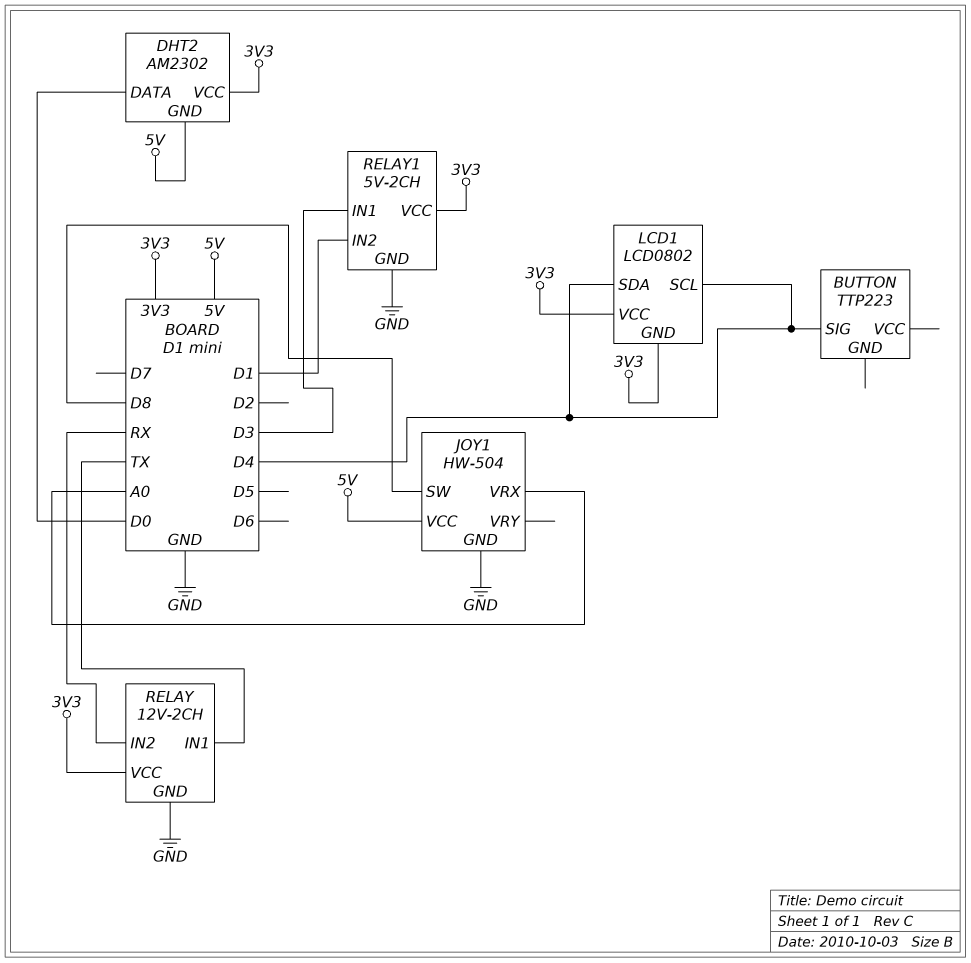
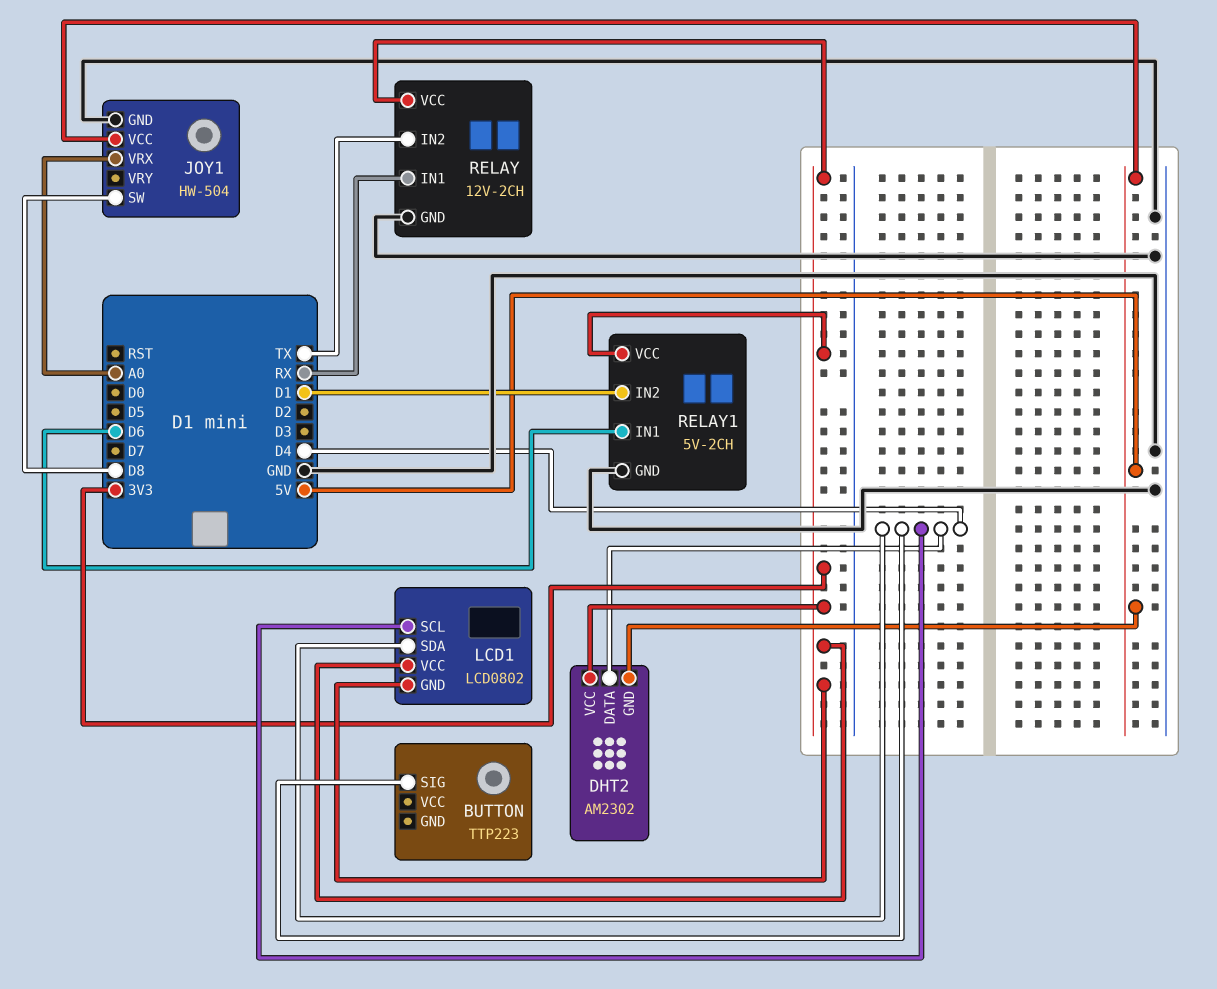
DHT2 pin DATA: D0 -> D4
RELAY pin IN1: TX -> RX
RELAY pin IN2: RX -> TX
RELAY1 pin IN1: D3 -> D6

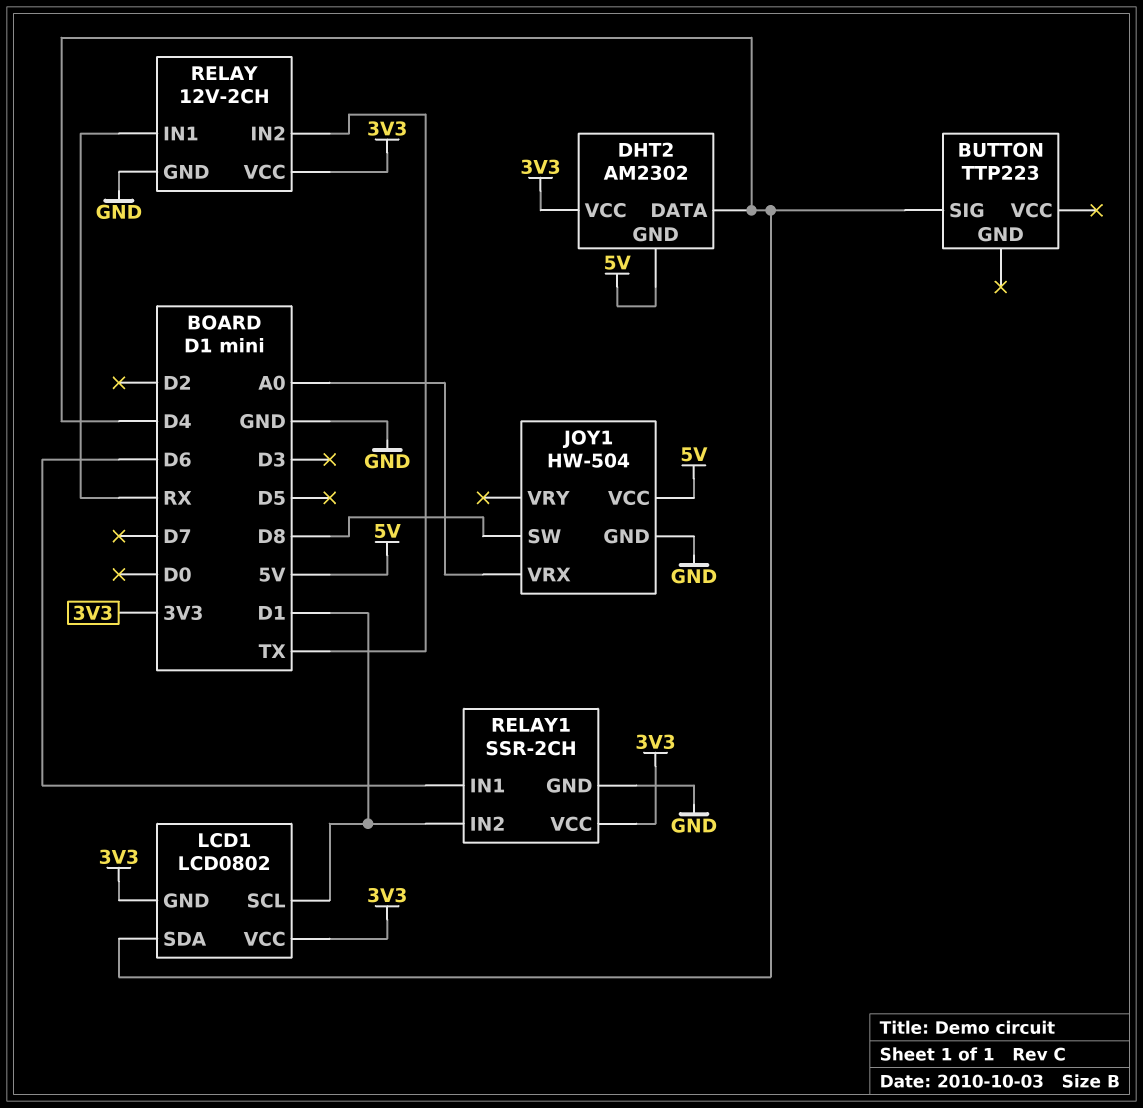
LCD1 pin SCL: D4 -> D1
RELAY1: 5V-2CH -> SSR-2CH

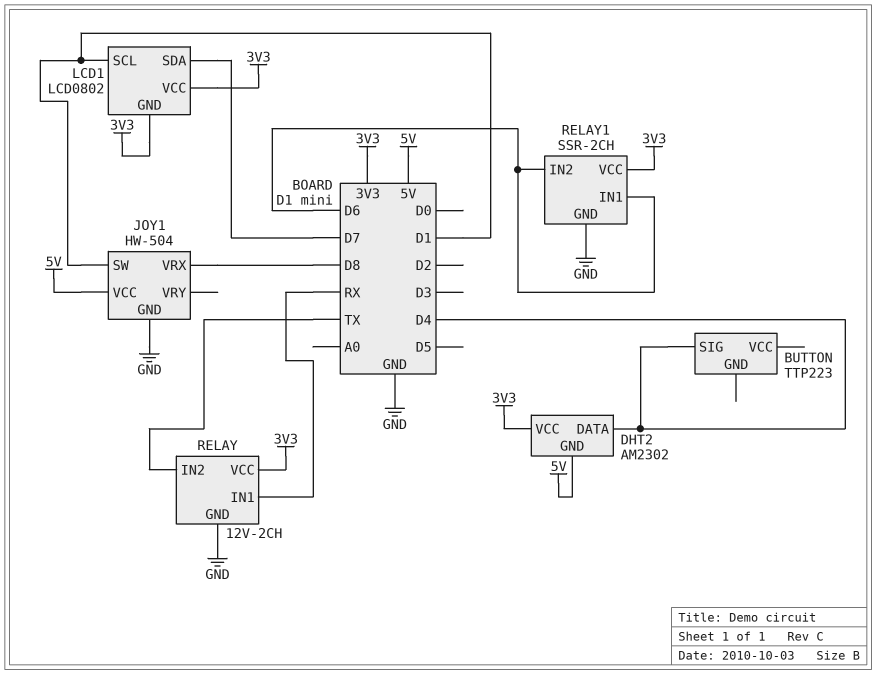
JOY1 pin SW: D8 -> D1
JOY1 pin VRX: A0 -> D8
LCD1 pin SDA: D4 -> D7
RELAY1 pin IN2: D1 -> D6

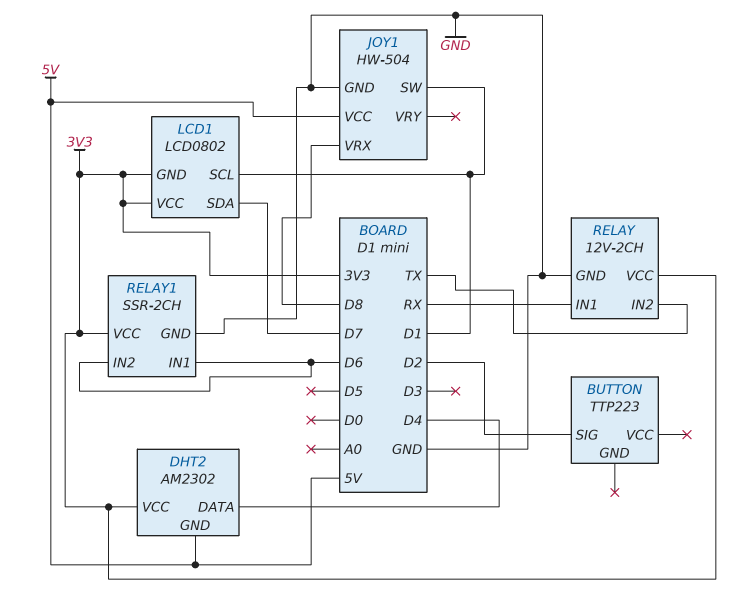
BUTTON pin SIG: D4 -> D2

